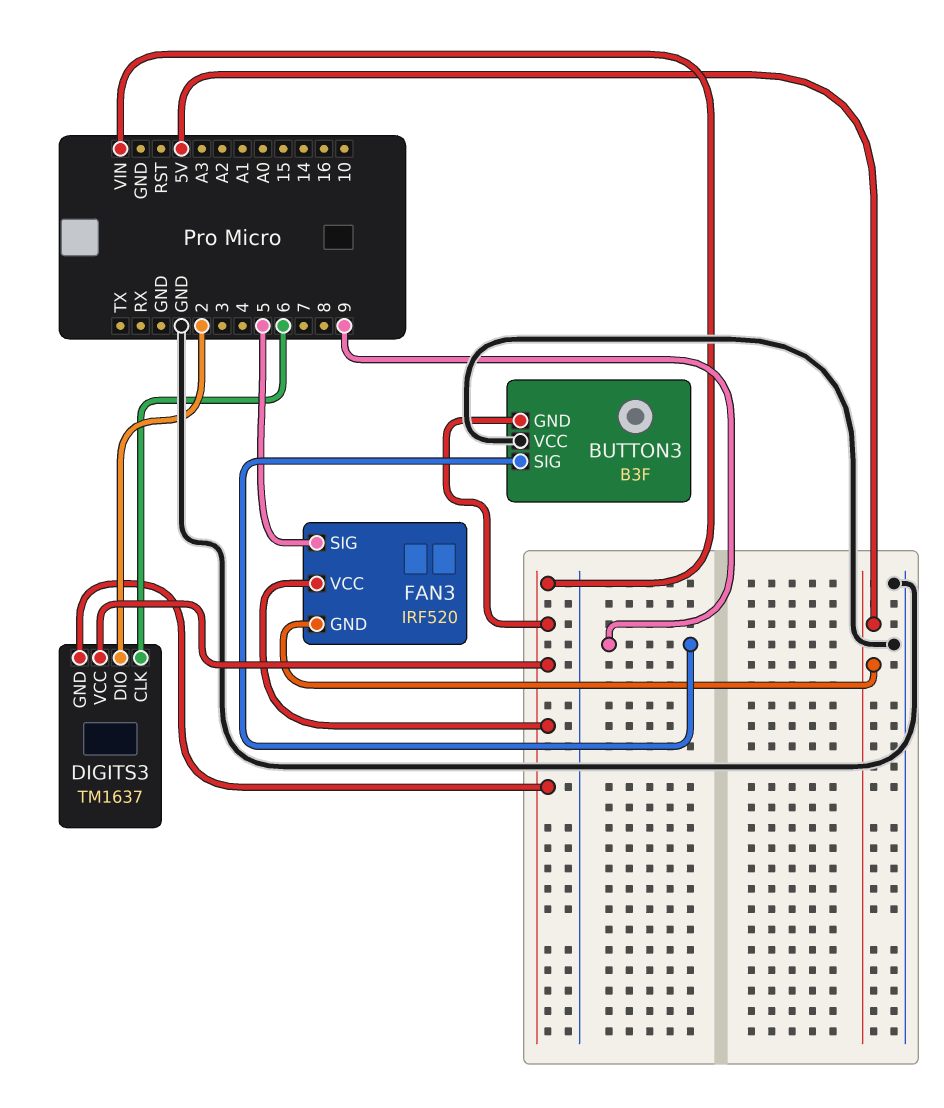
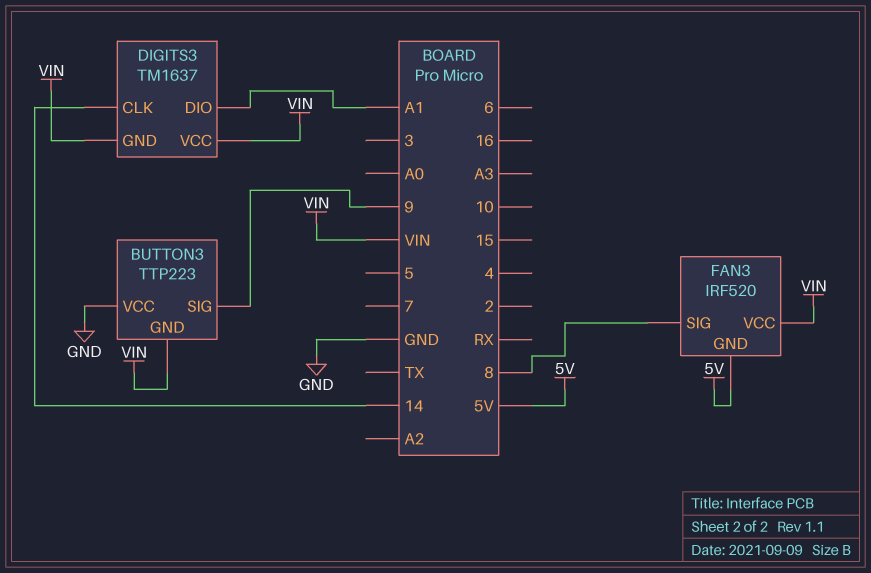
BUTTON3: B3F -> TTP223
DIGITS3 pin CLK: 6 -> 14
DIGITS3 pin DIO: 2 -> A1
FAN3 pin SIG: 5 -> 8

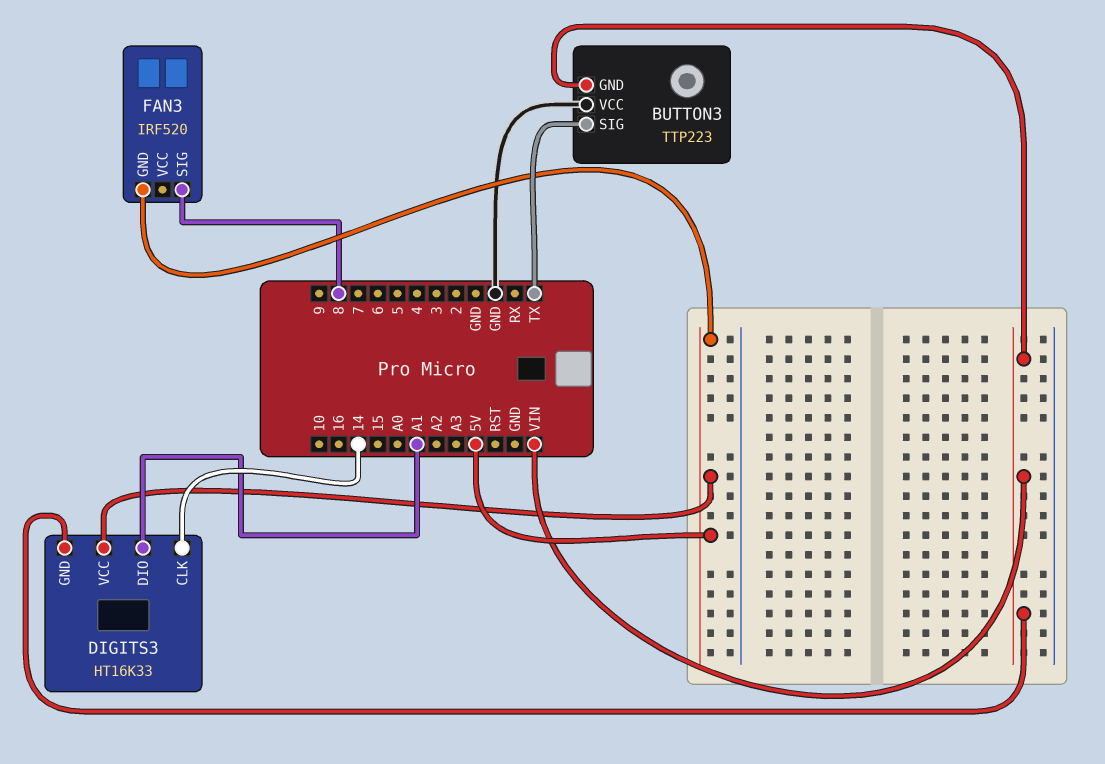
BUTTON3 pin SIG: 9 -> TX
DIGITS3: TM1637 -> HT16K33
DIGITS3 pin VCC: VIN -> 5V
FAN3 pin VCC: VIN -> none

